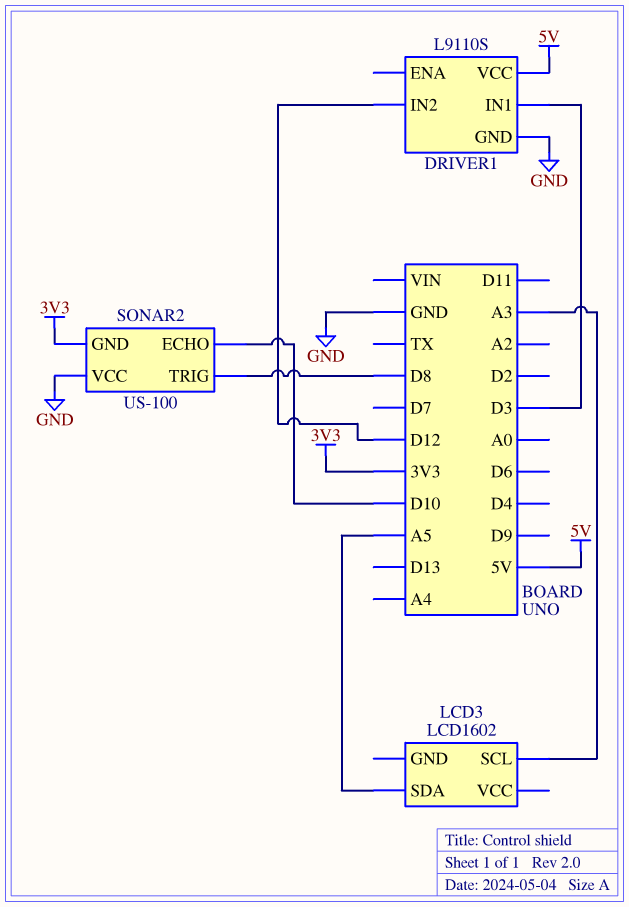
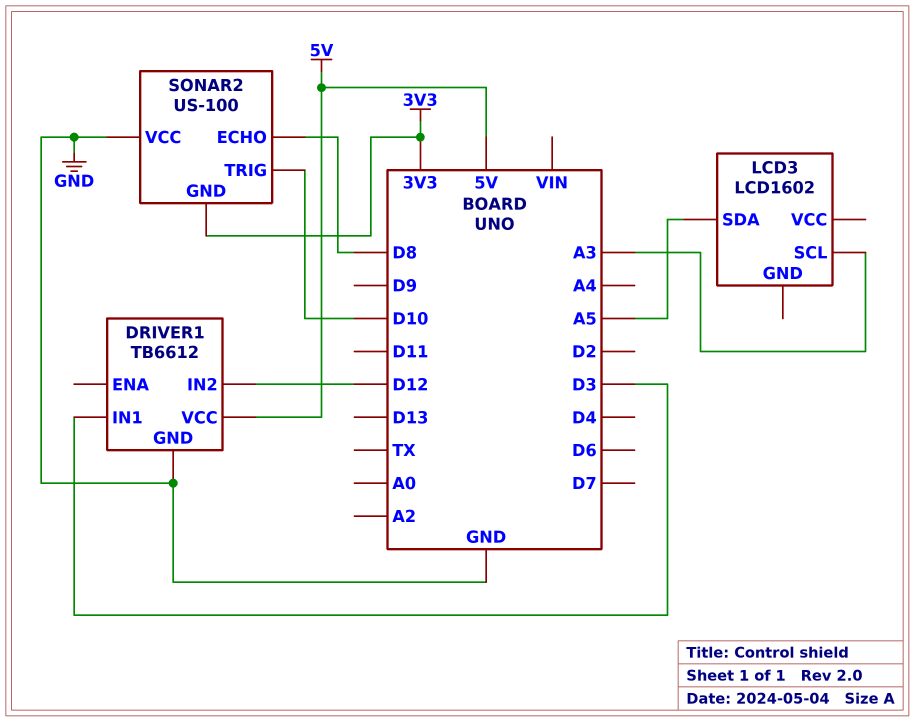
DRIVER1: L9110S -> TB6612
SONAR2 pin ECHO: D10 -> D8
SONAR2 pin TRIG: D8 -> D10

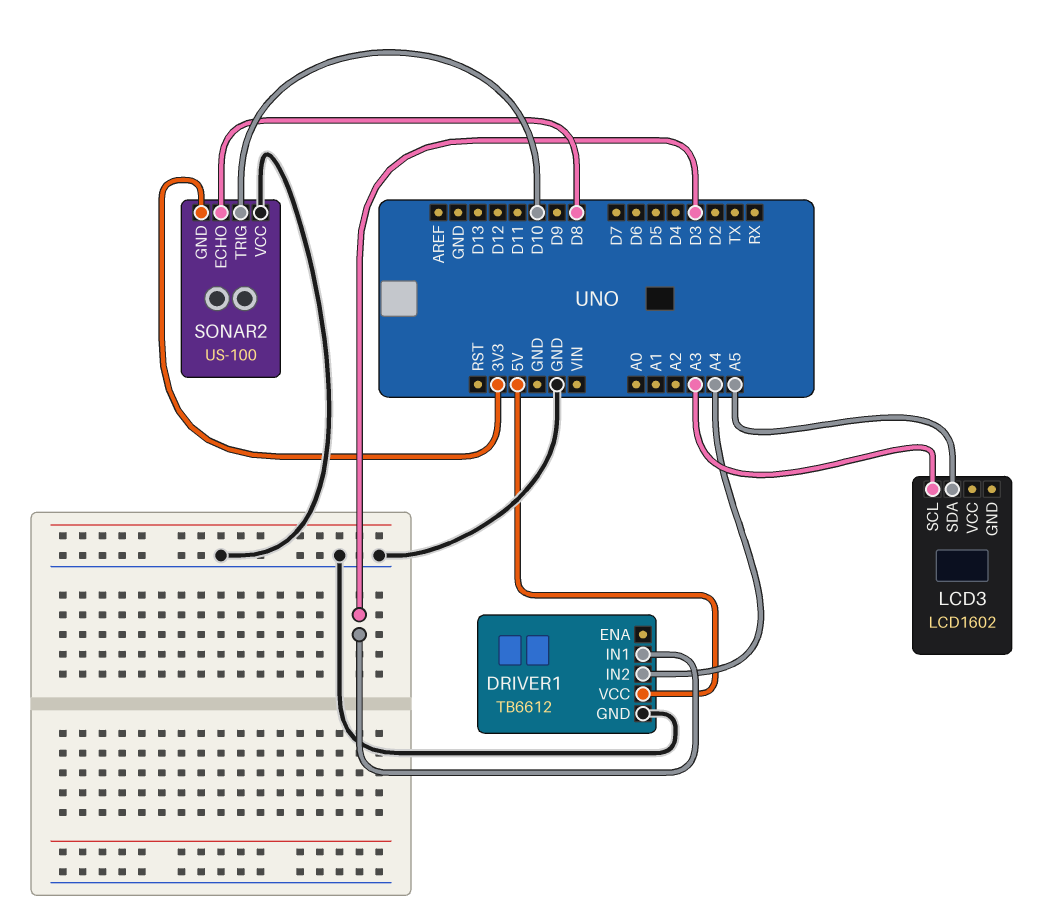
DRIVER1 pin IN2: D12 -> A4

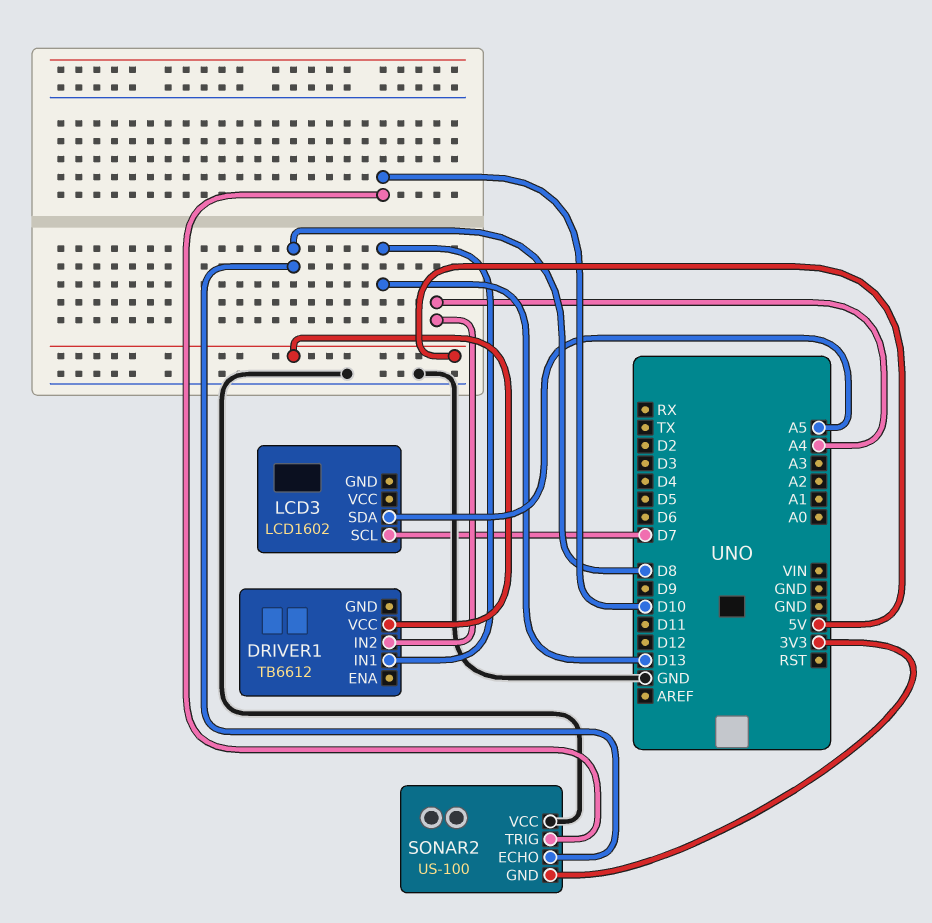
DRIVER1 pin GND: GND -> none
DRIVER1 pin IN1: D3 -> D13
LCD3 pin SCL: A3 -> D7

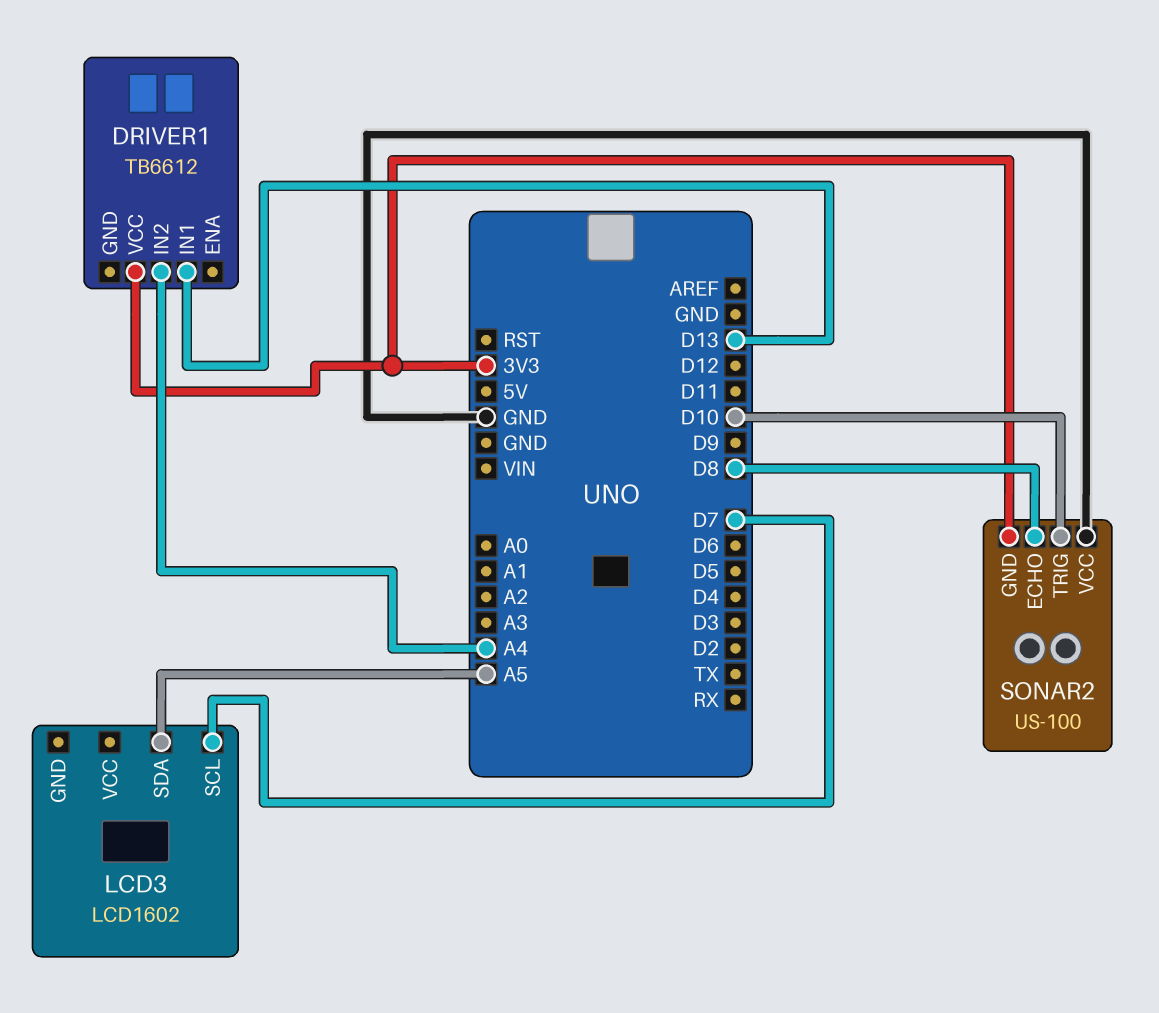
DRIVER1 pin VCC: 5V -> 3V3

